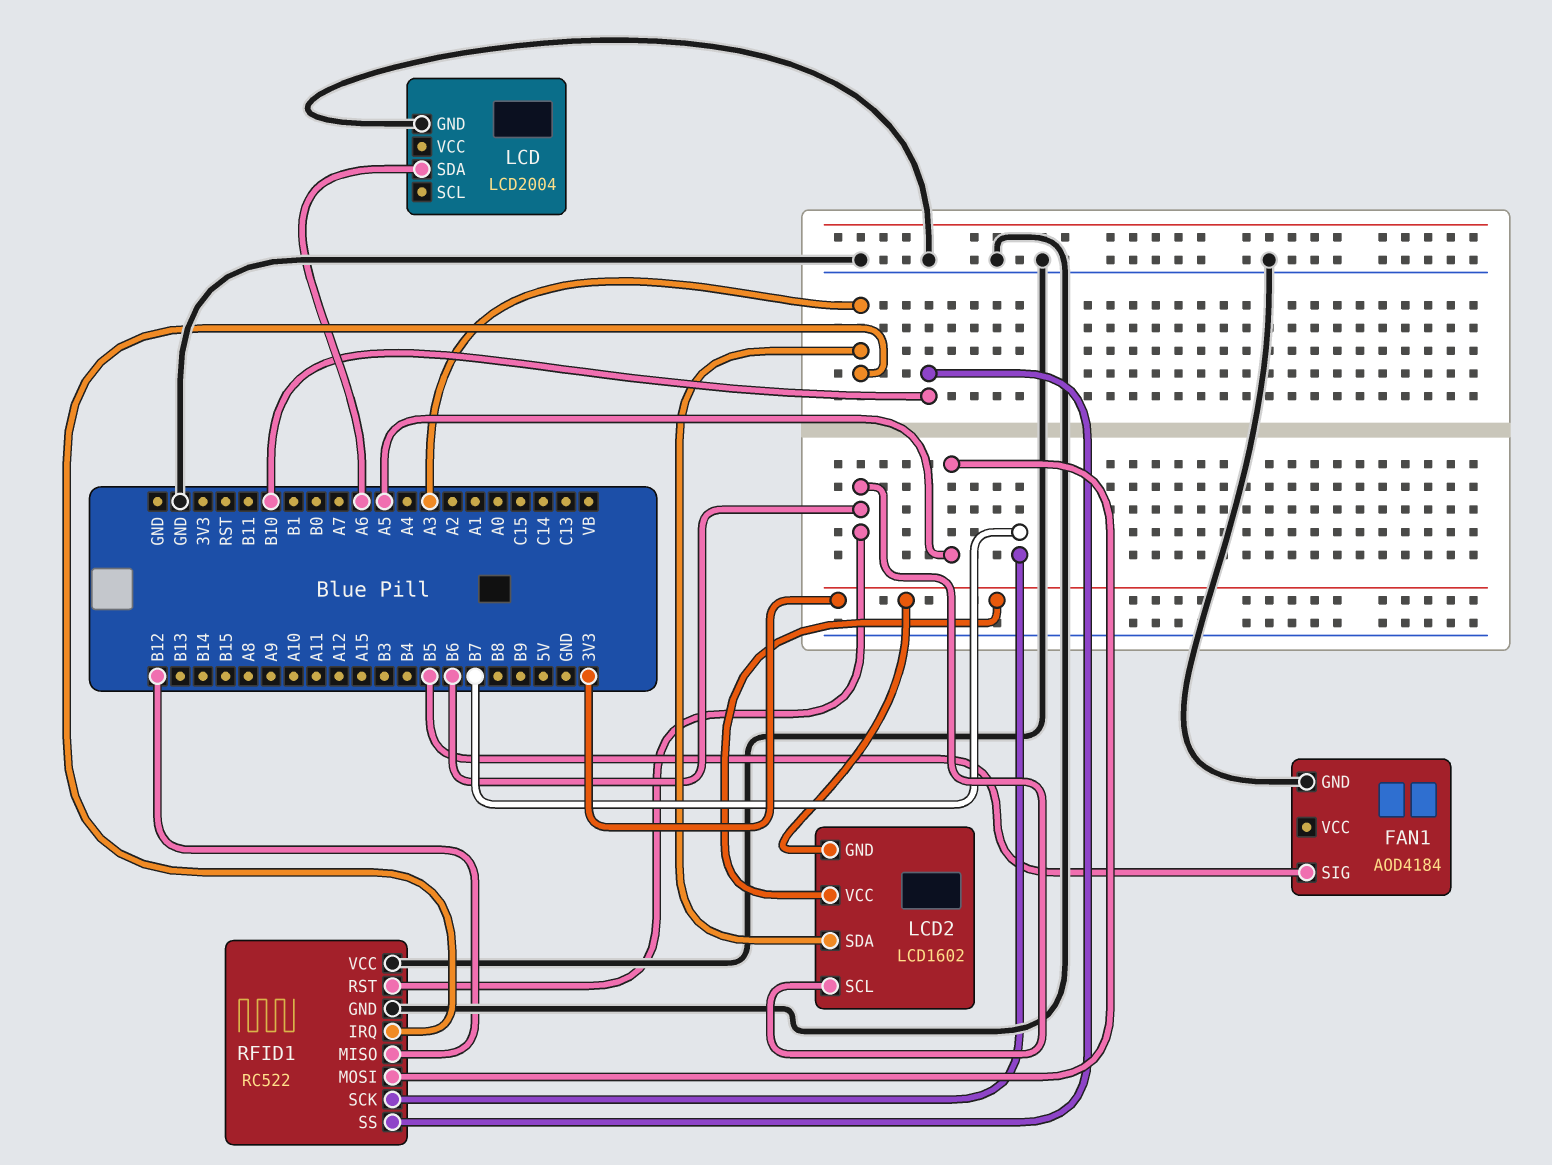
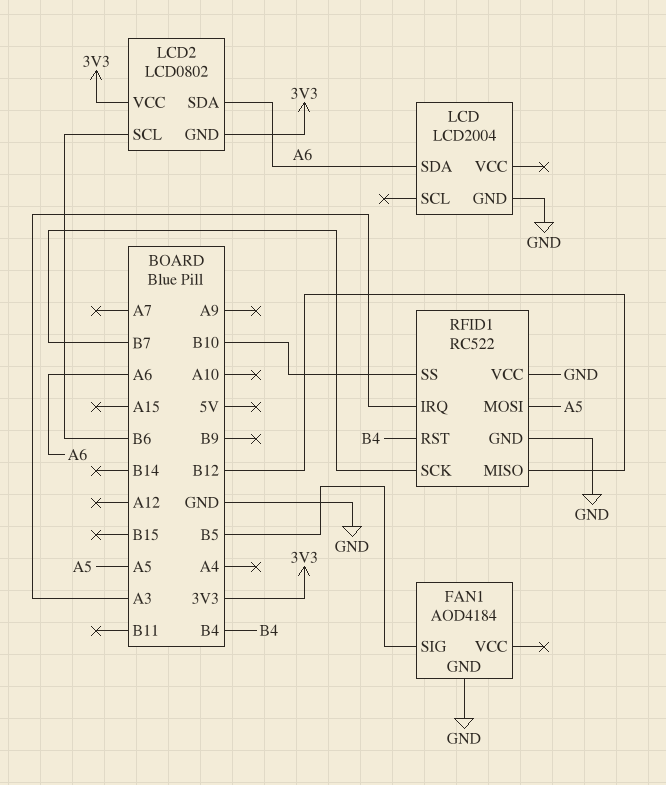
LCD2: LCD1602 -> LCD0802
LCD2 pin SDA: A3 -> A6
RFID1 pin RST: B6 -> B4

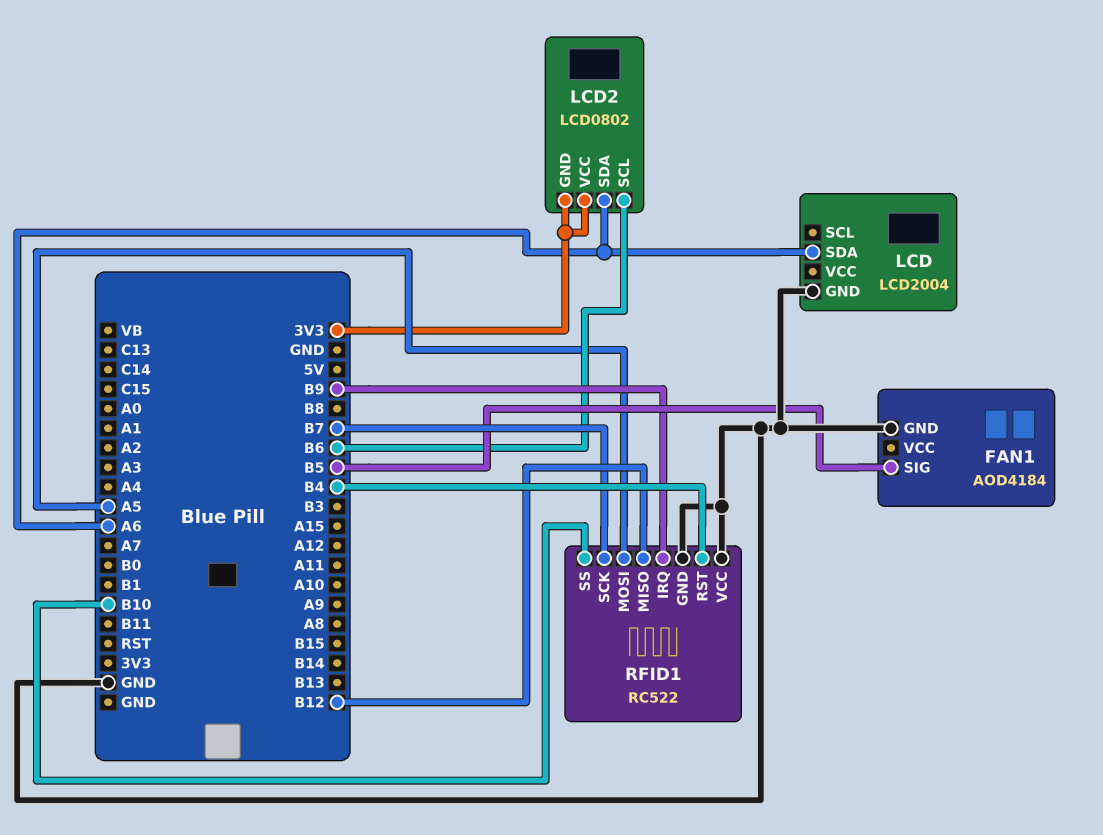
RFID1 pin IRQ: A3 -> B9

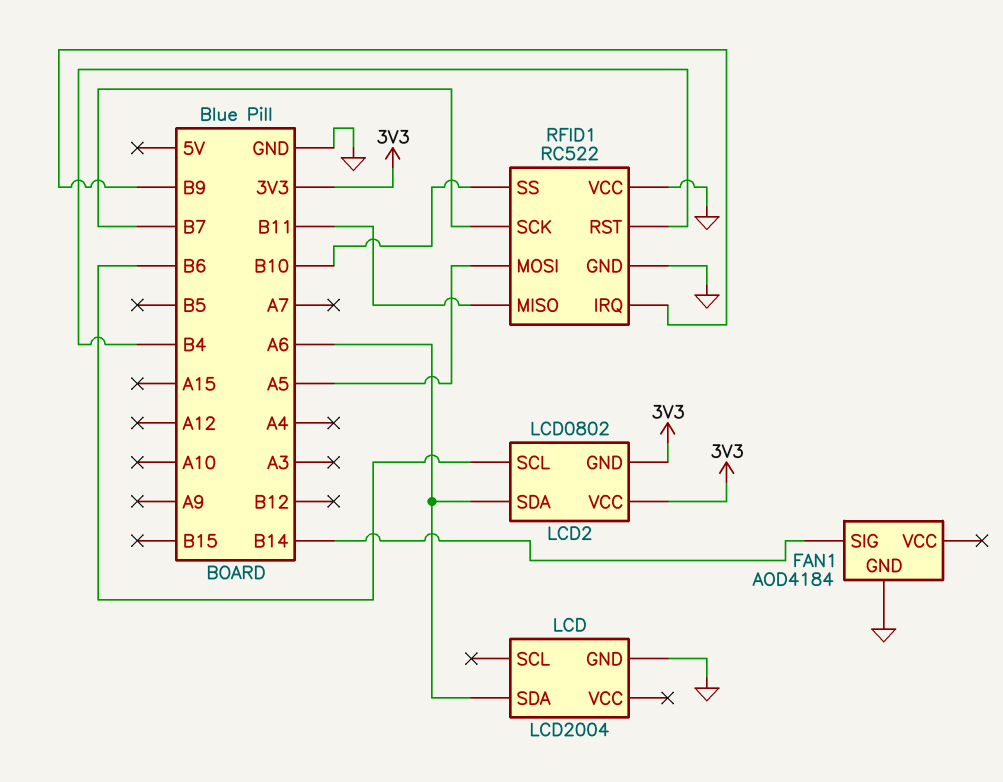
FAN1 pin SIG: B5 -> B14
RFID1 pin MISO: B12 -> B11

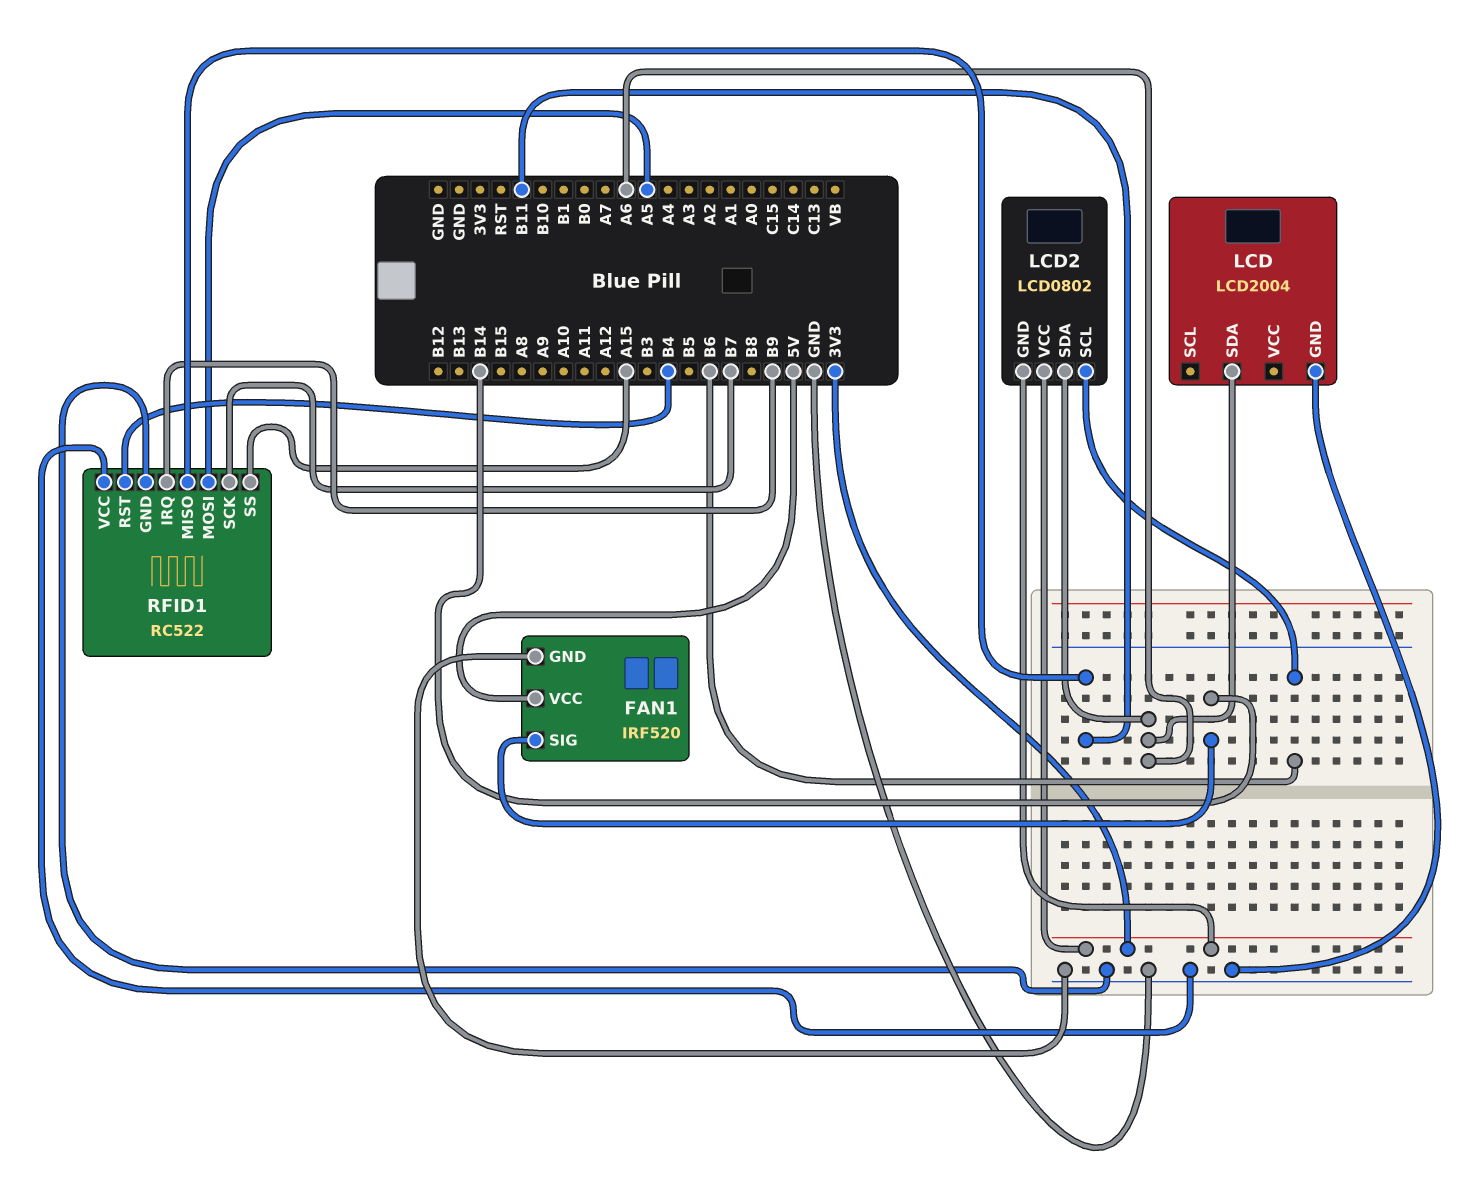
FAN1: AOD4184 -> IRF520
FAN1 pin VCC: none -> 5V
RFID1 pin SS: B10 -> A15

